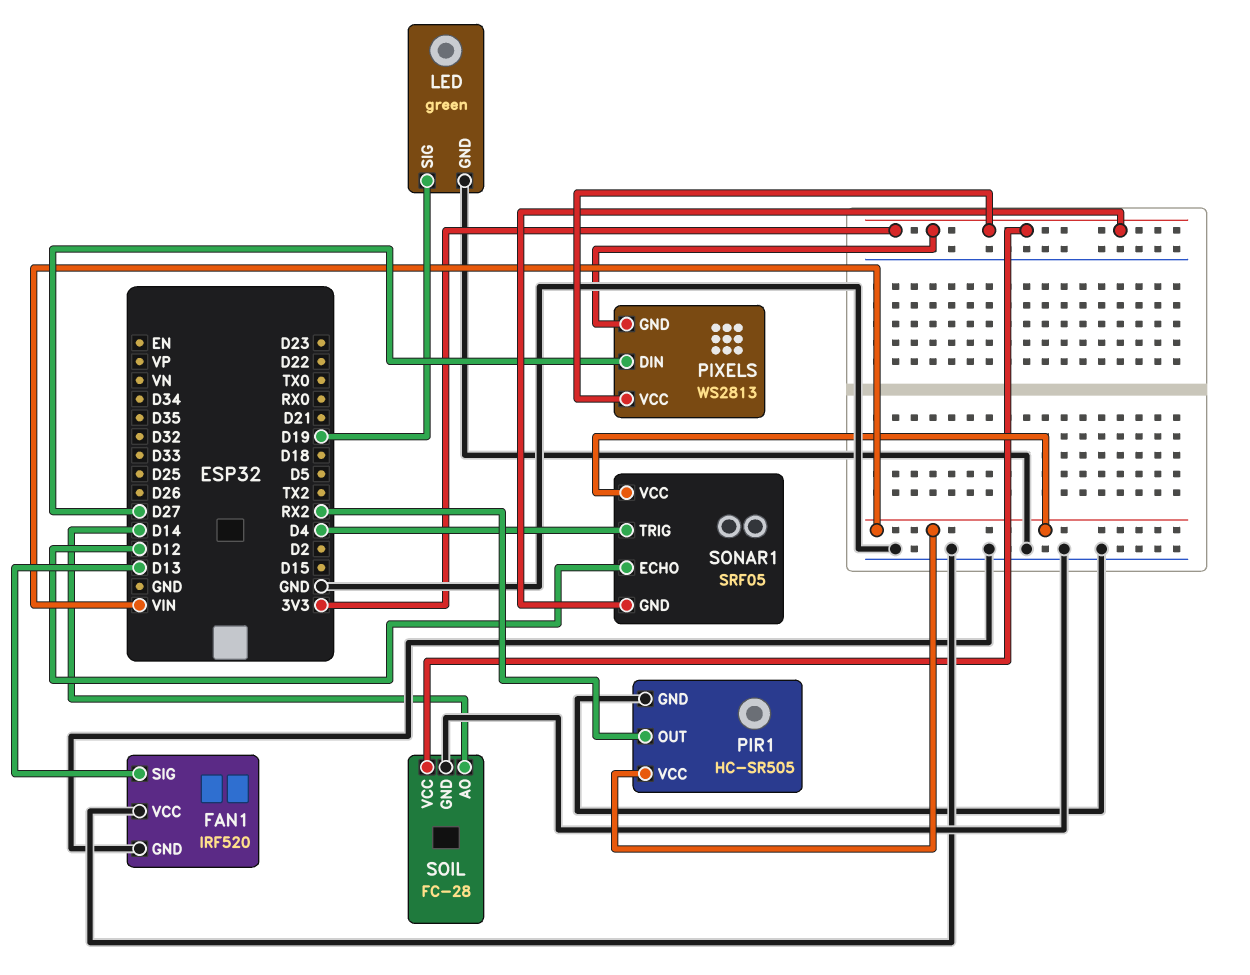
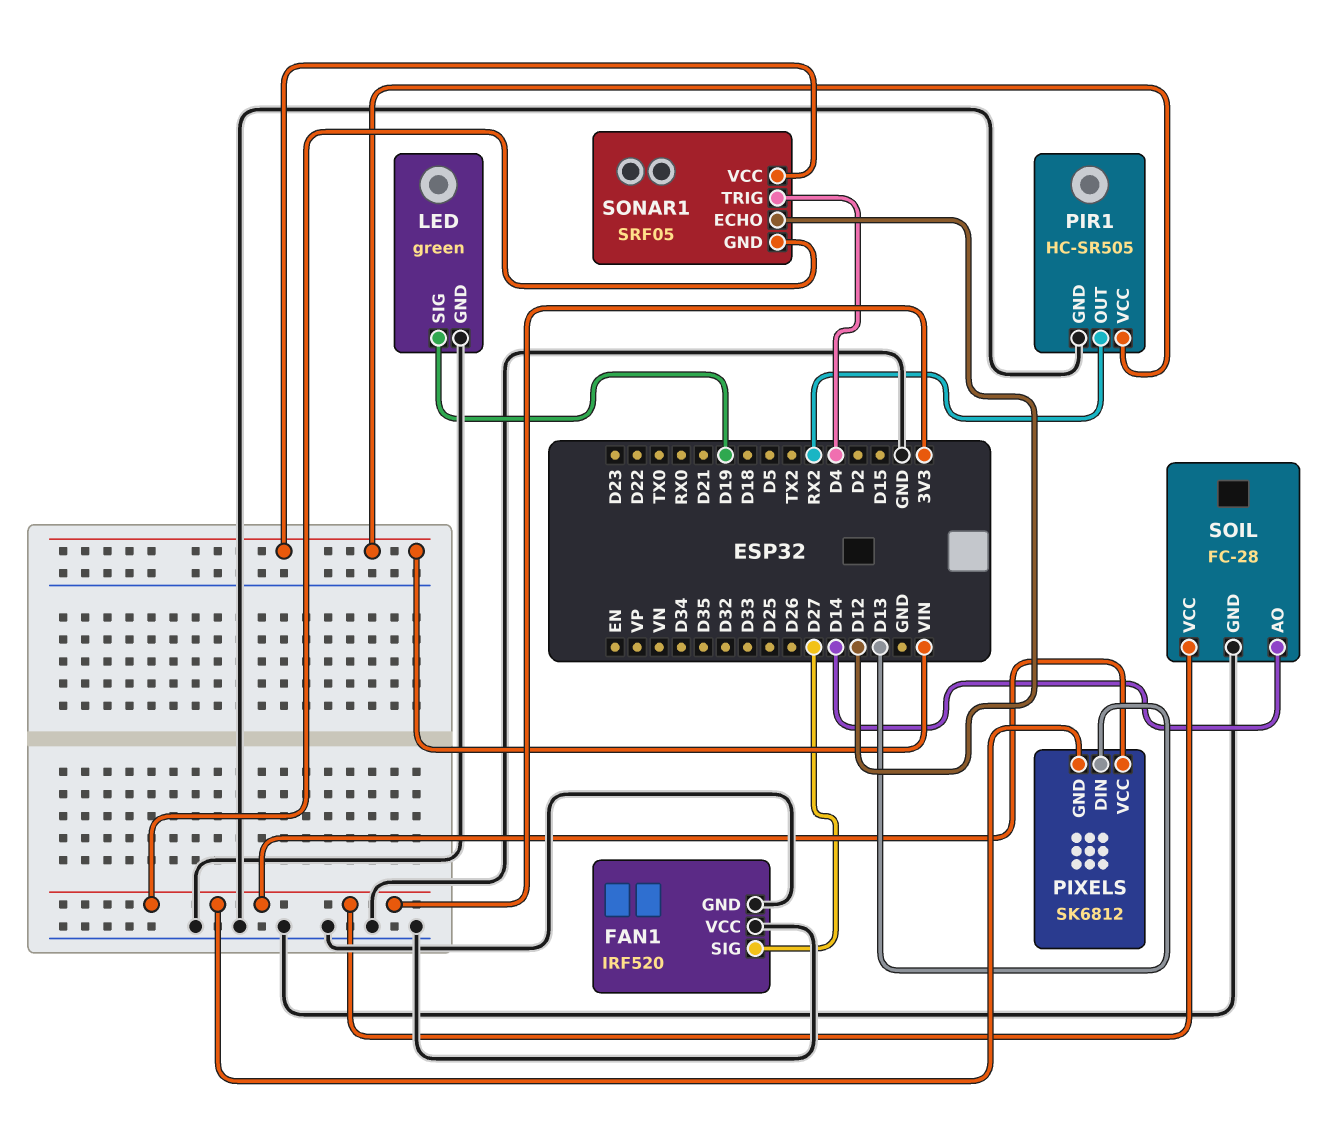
FAN1 pin SIG: D13 -> D27
PIXELS: WS2813 -> SK6812
PIXELS pin DIN: D27 -> D13

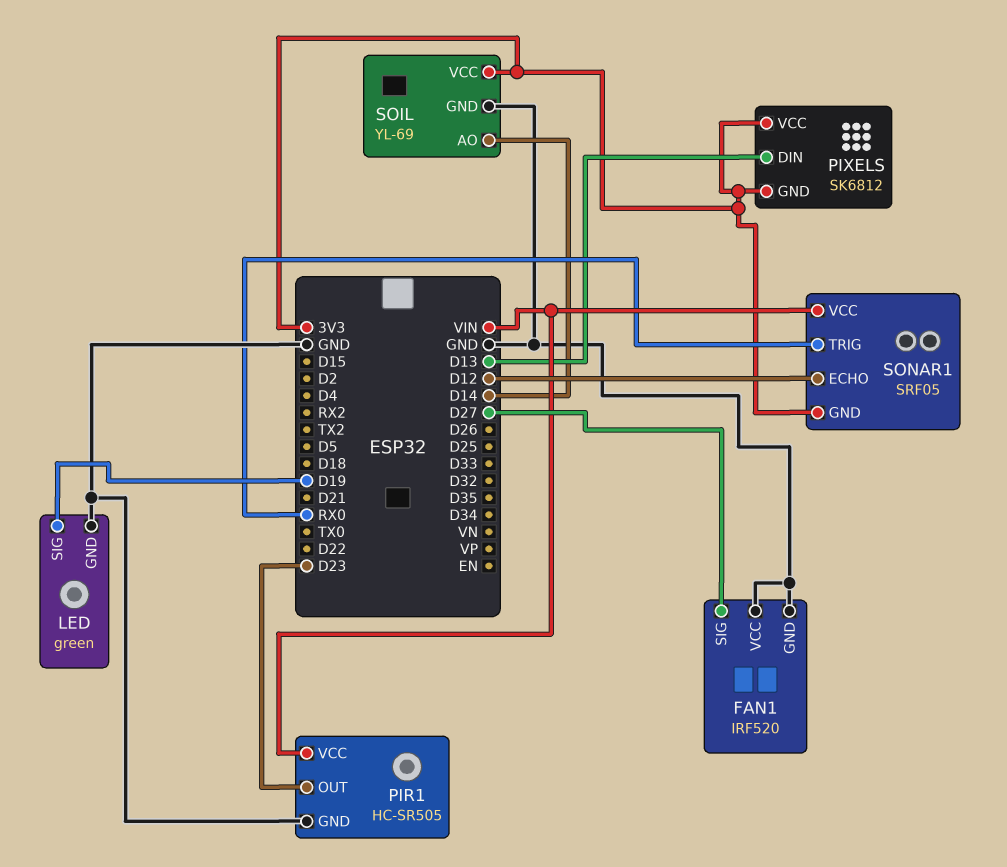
PIR1 pin OUT: RX2 -> D23
SOIL: FC-28 -> YL-69
SONAR1 pin TRIG: D4 -> RX0

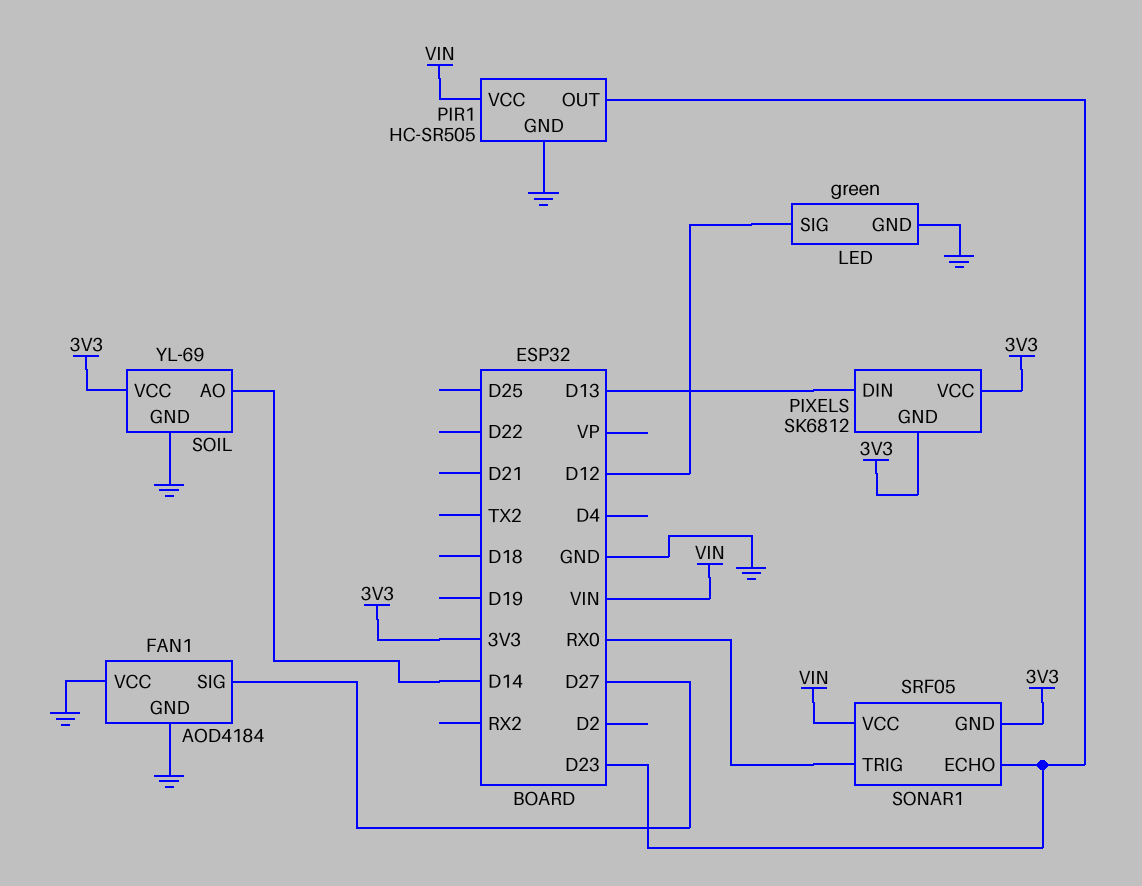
FAN1: IRF520 -> AOD4184
LED pin SIG: D19 -> D12
SONAR1 pin ECHO: D12 -> D23

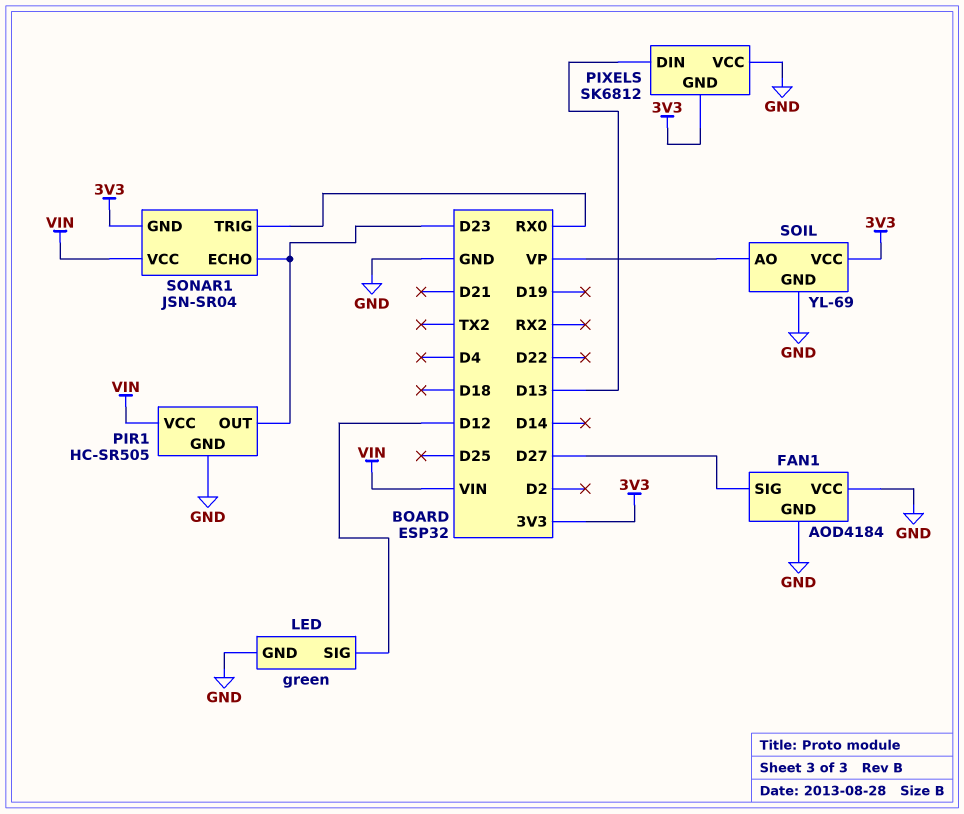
PIXELS pin VCC: 3V3 -> GND
SOIL pin AO: D14 -> VP
SONAR1: SRF05 -> JSN-SR04

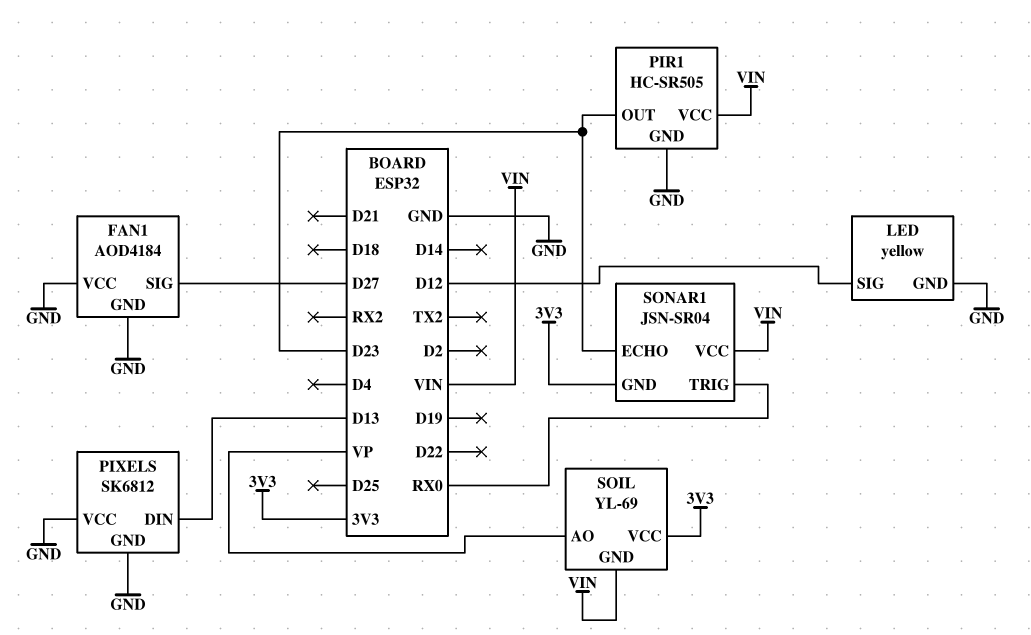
LED: green -> yellow
PIXELS pin GND: 3V3 -> GND
SOIL pin GND: GND -> VIN

